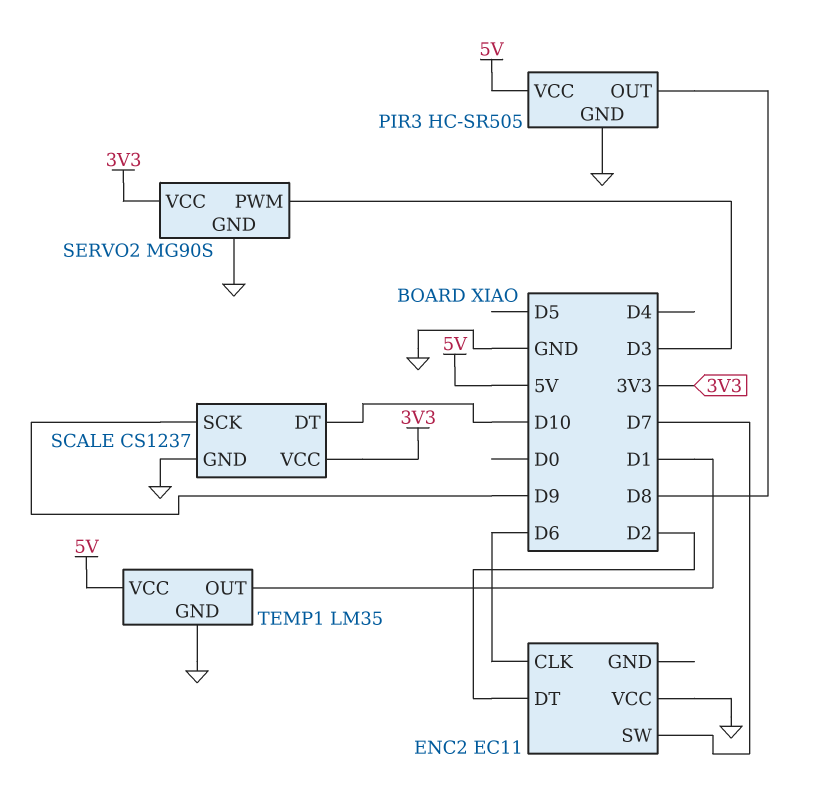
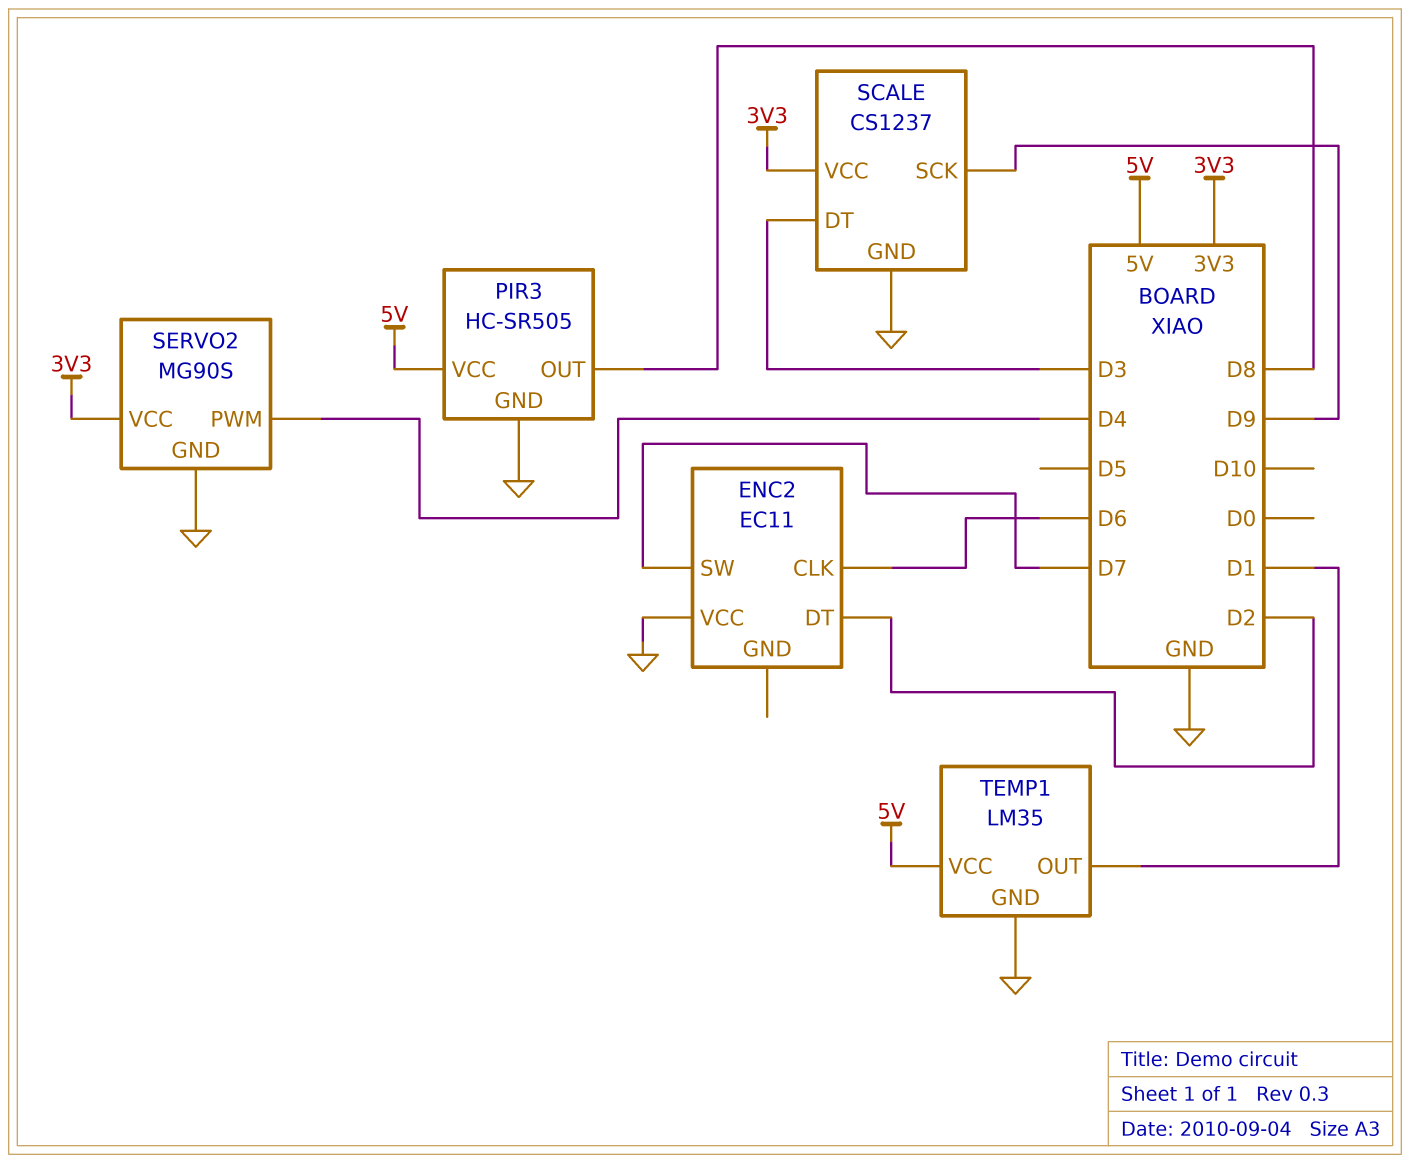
SCALE pin DT: D10 -> D3
SERVO2 pin PWM: D3 -> D4

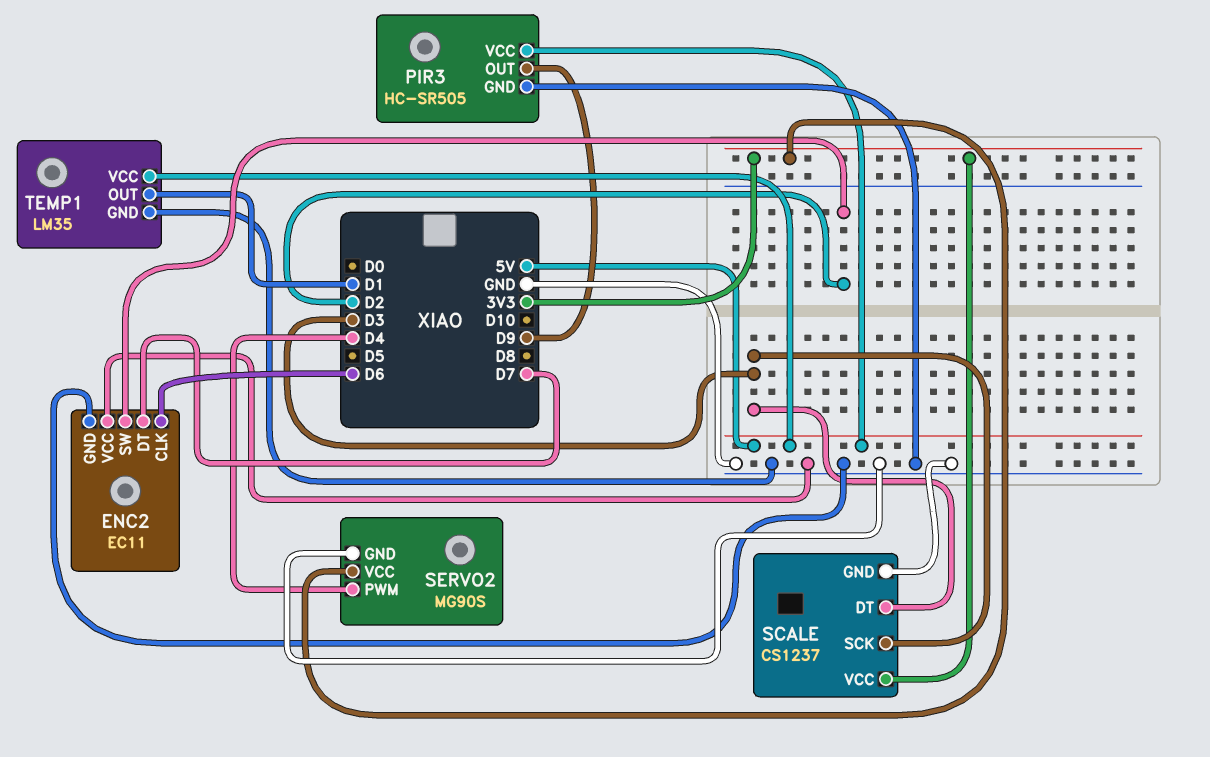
ENC2 pin DT: D2 -> D7
ENC2 pin GND: none -> GND
ENC2 pin SW: D7 -> D2
PIR3 pin OUT: D8 -> D9
SCALE pin SCK: D9 -> D3

